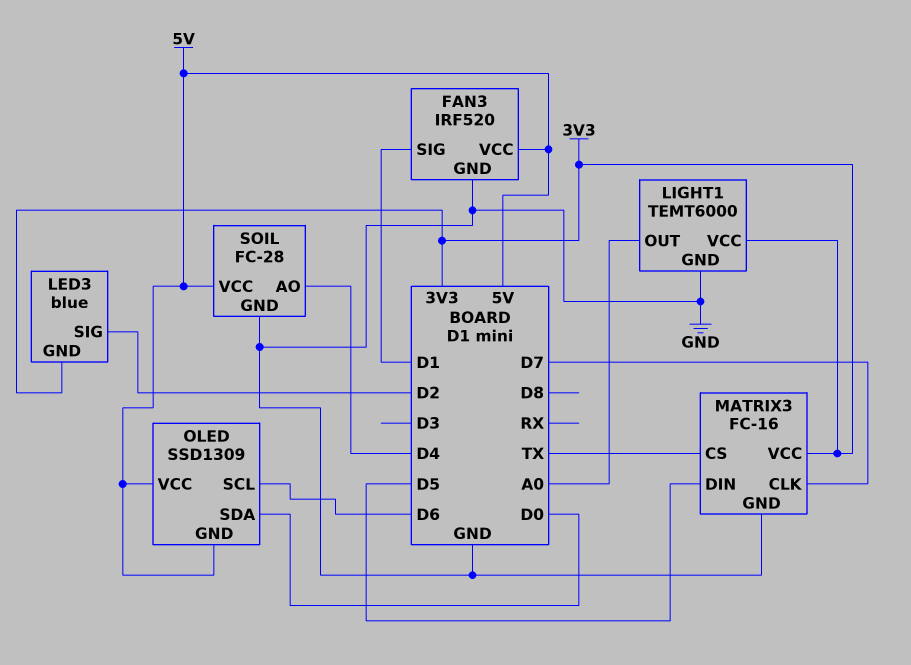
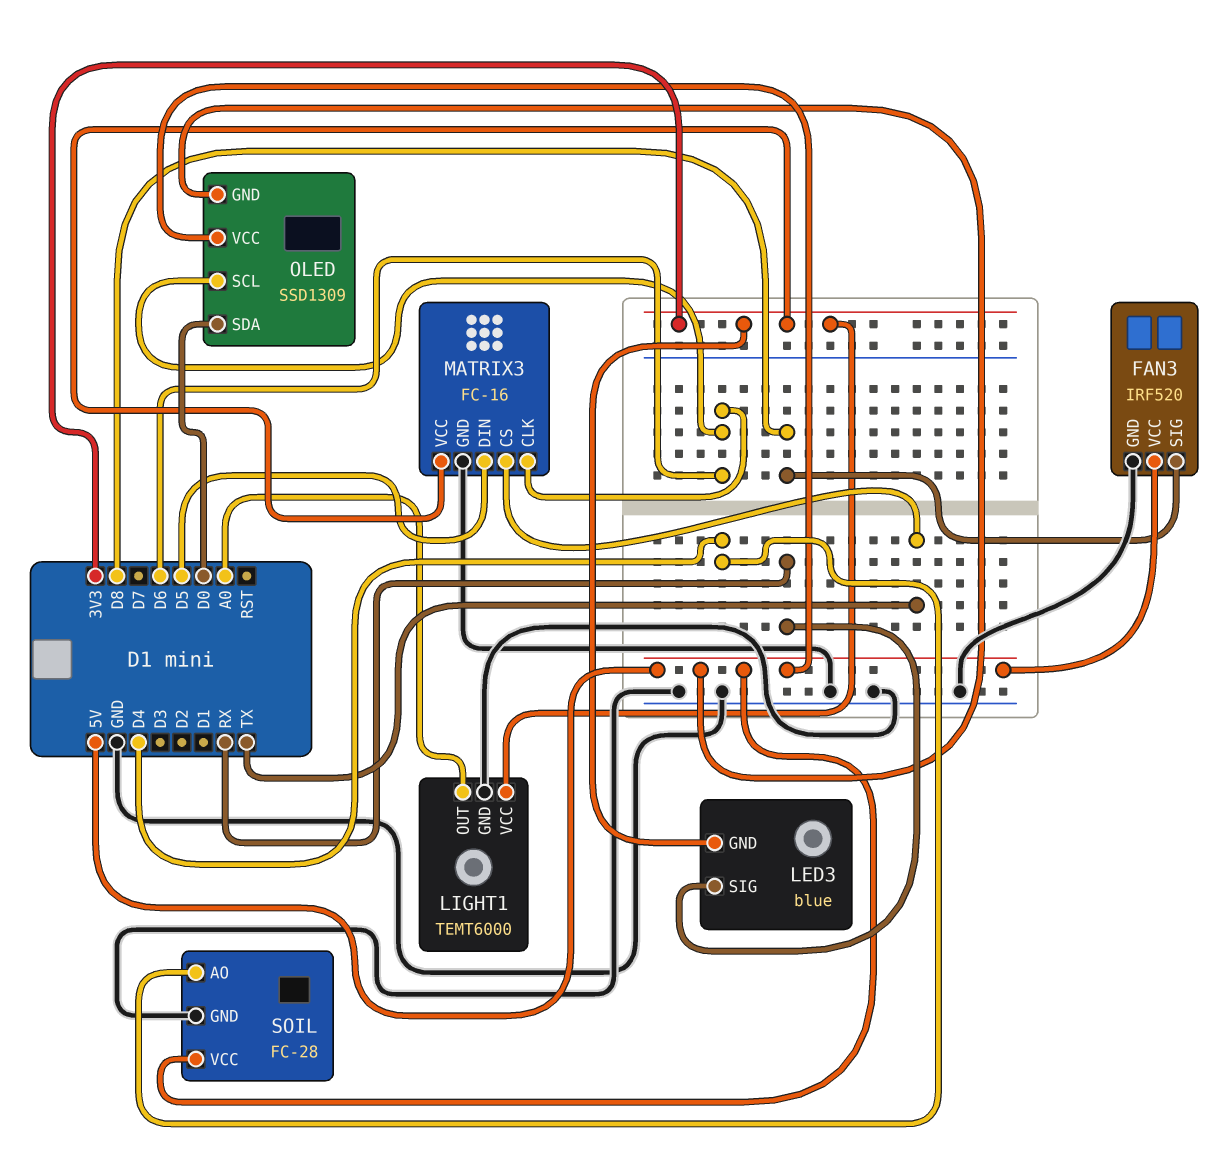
FAN3 pin SIG: D1 -> D8
LED3 pin SIG: D2 -> RX
MATRIX3 pin CLK: D7 -> D6

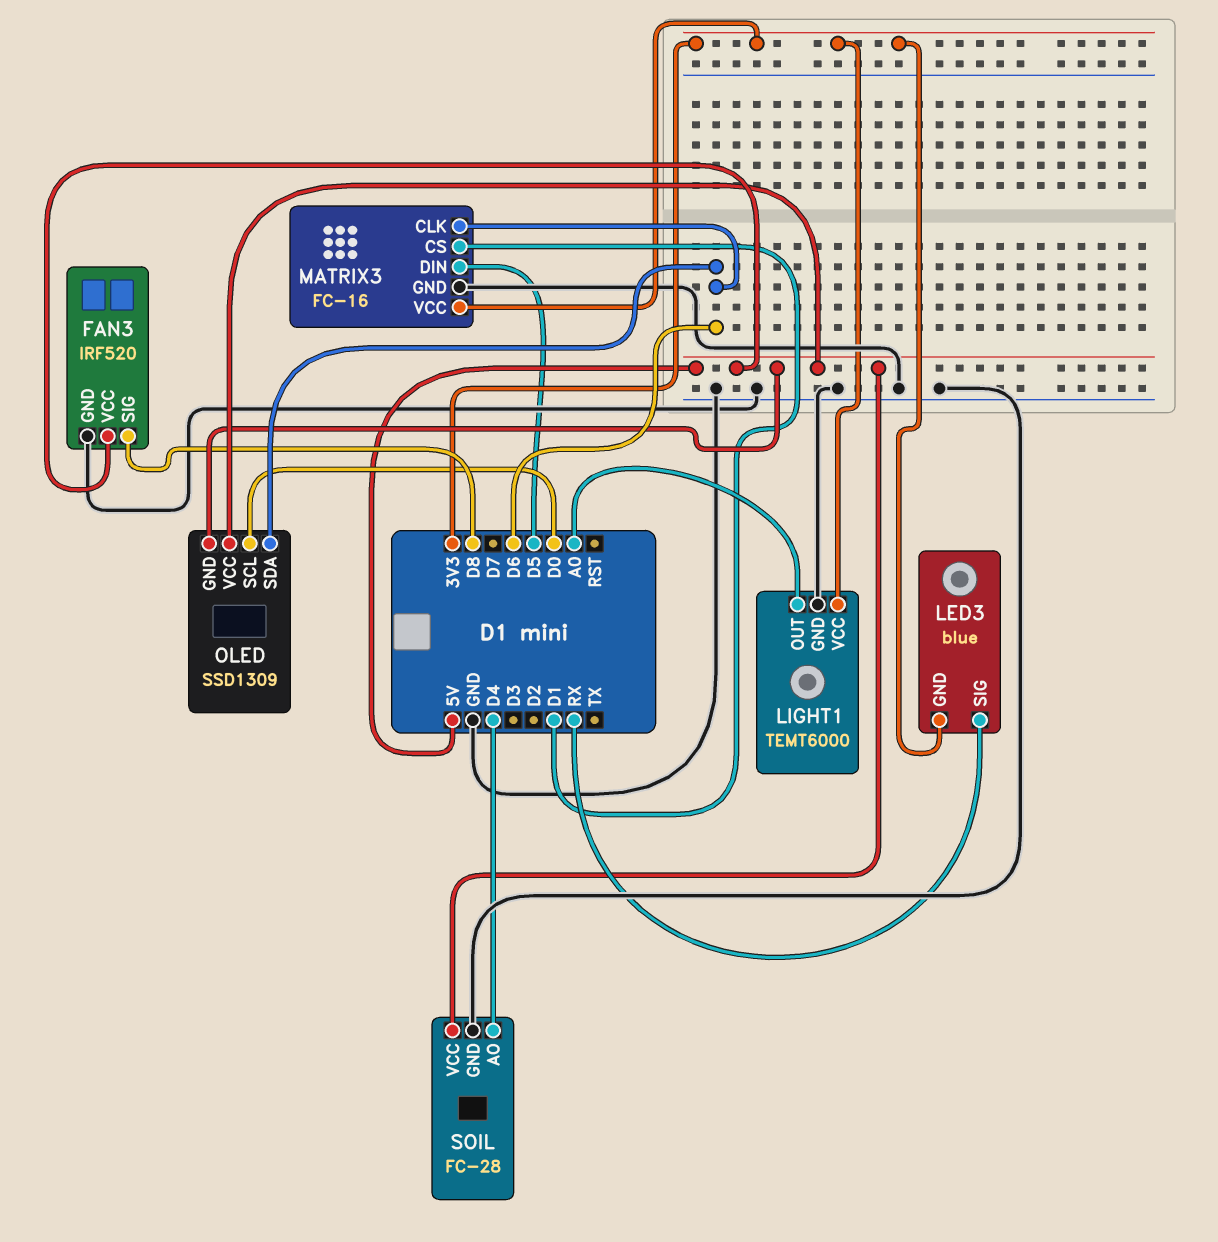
MATRIX3 pin CS: TX -> D1
OLED pin SCL: D6 -> D0
OLED pin SDA: D0 -> D6

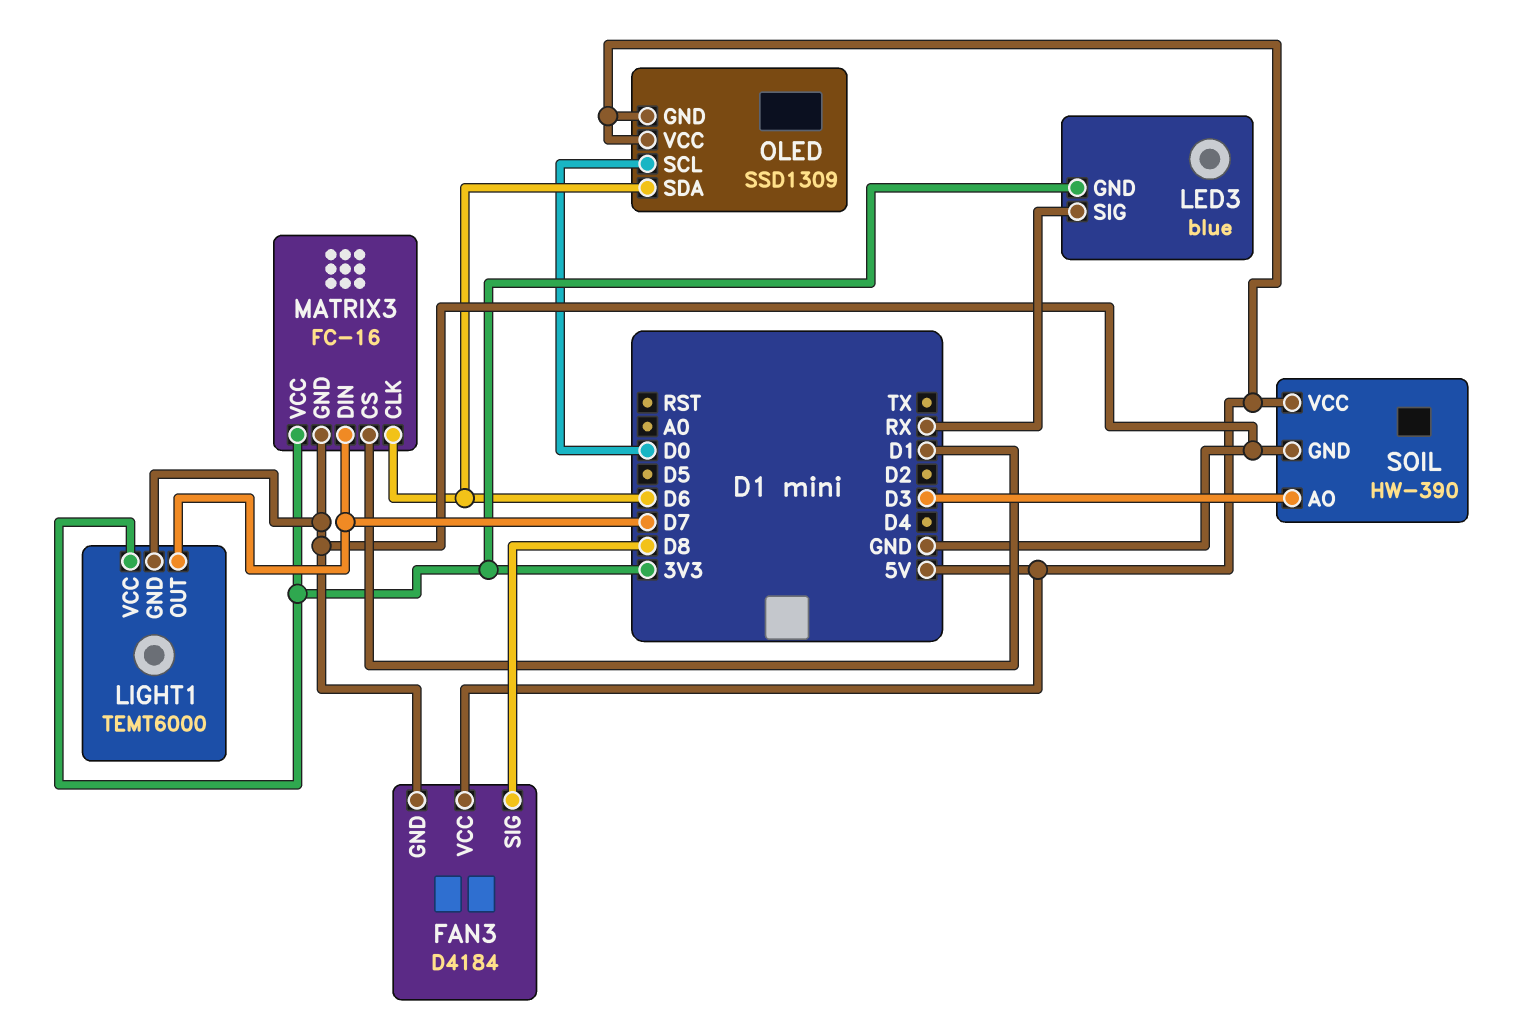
FAN3: IRF520 -> D4184
LIGHT1 pin OUT: A0 -> D7
MATRIX3 pin DIN: D5 -> D7
SOIL: FC-28 -> HW-390
SOIL pin AO: D4 -> D3

